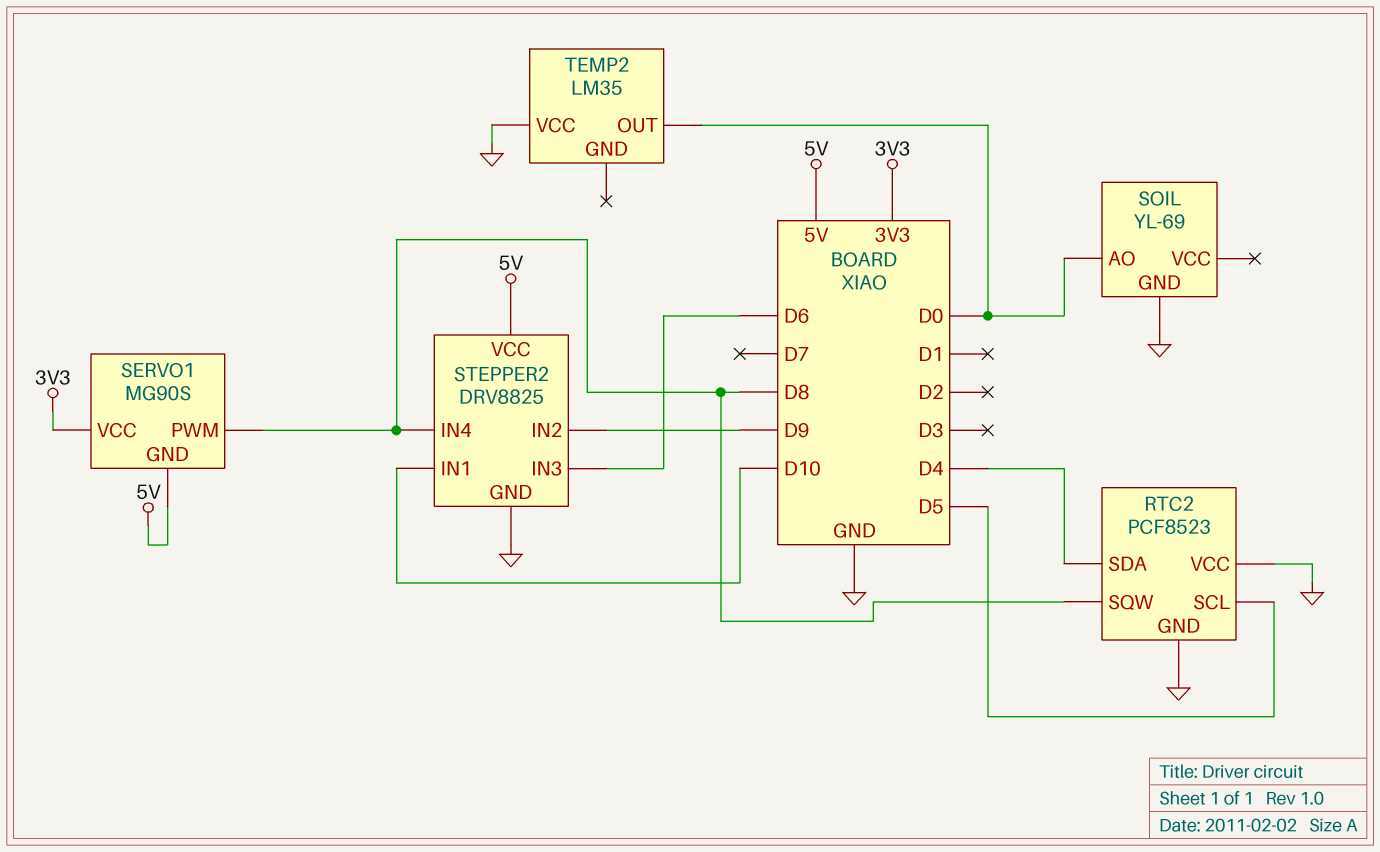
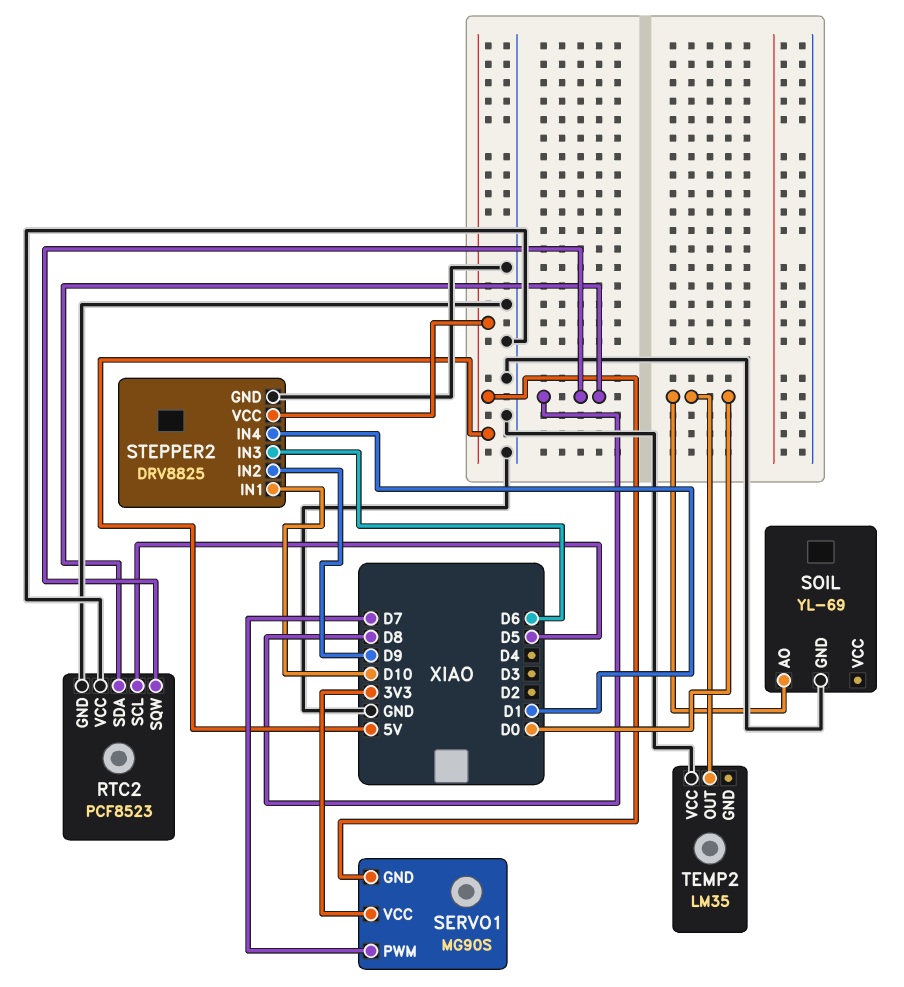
RTC2 pin SDA: D4 -> D8
SERVO1 pin PWM: D8 -> D7
STEPPER2 pin IN4: D8 -> D1

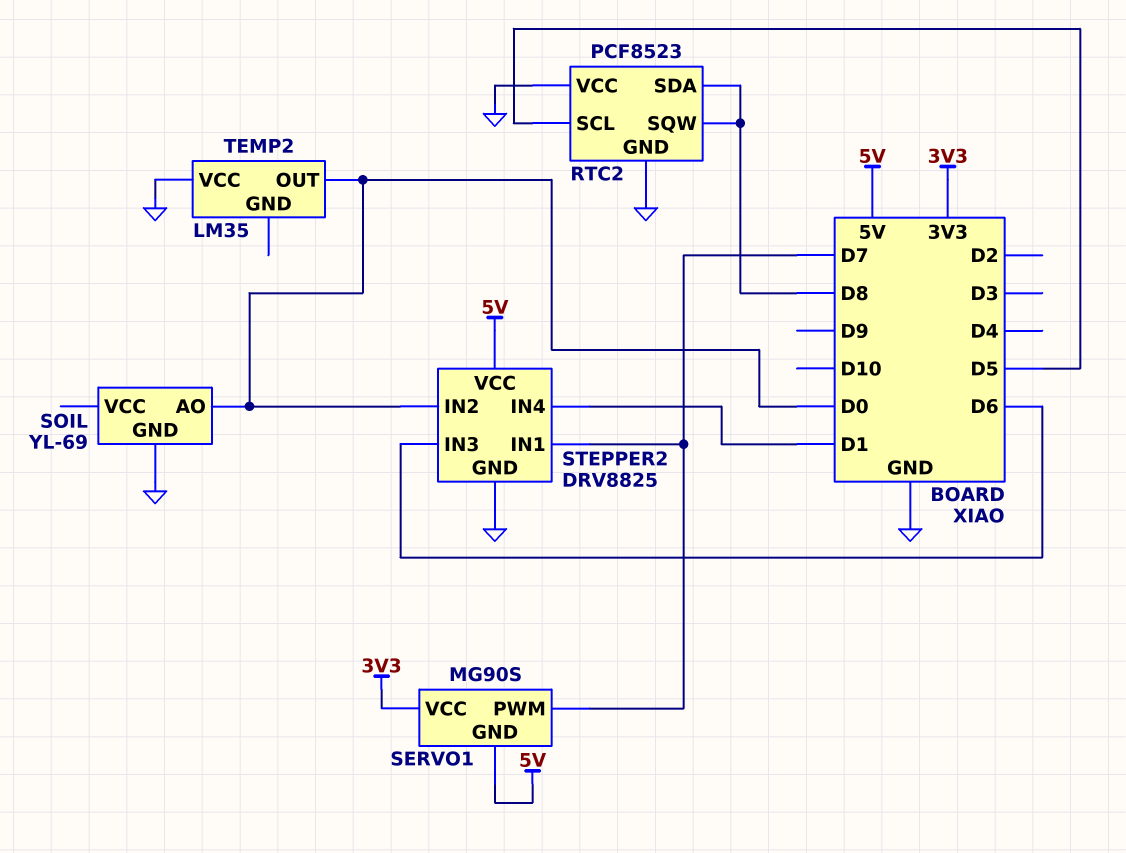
STEPPER2 pin IN1: D10 -> D7
STEPPER2 pin IN2: D9 -> D0

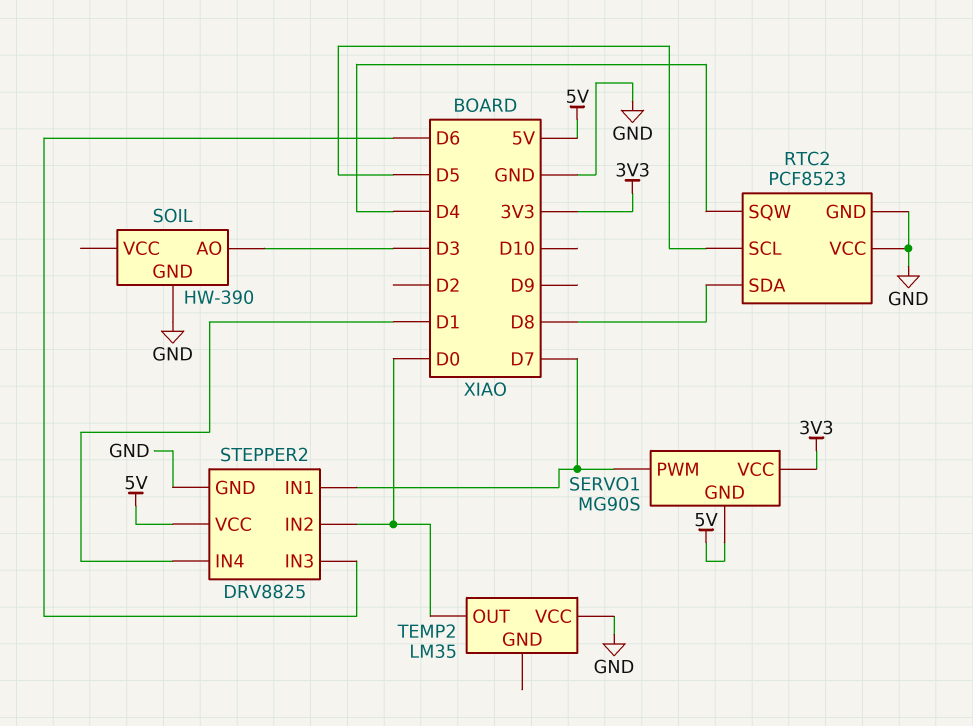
RTC2 pin SQW: D8 -> D4
SOIL: YL-69 -> HW-390
SOIL pin AO: D0 -> D3

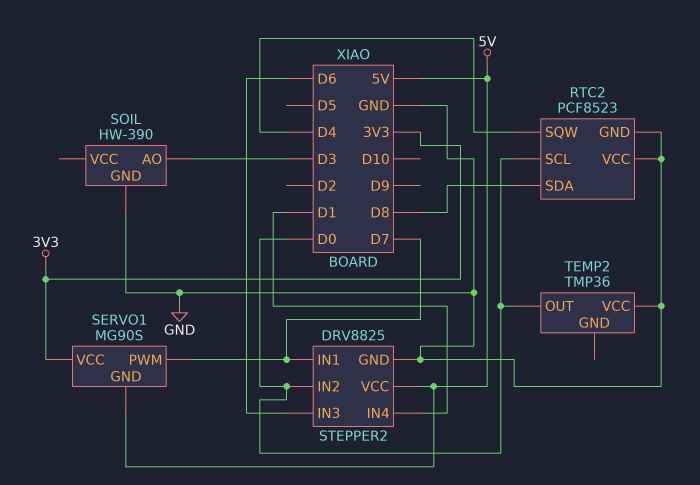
RTC2 pin SCL: D5 -> D0
TEMP2: LM35 -> TMP36

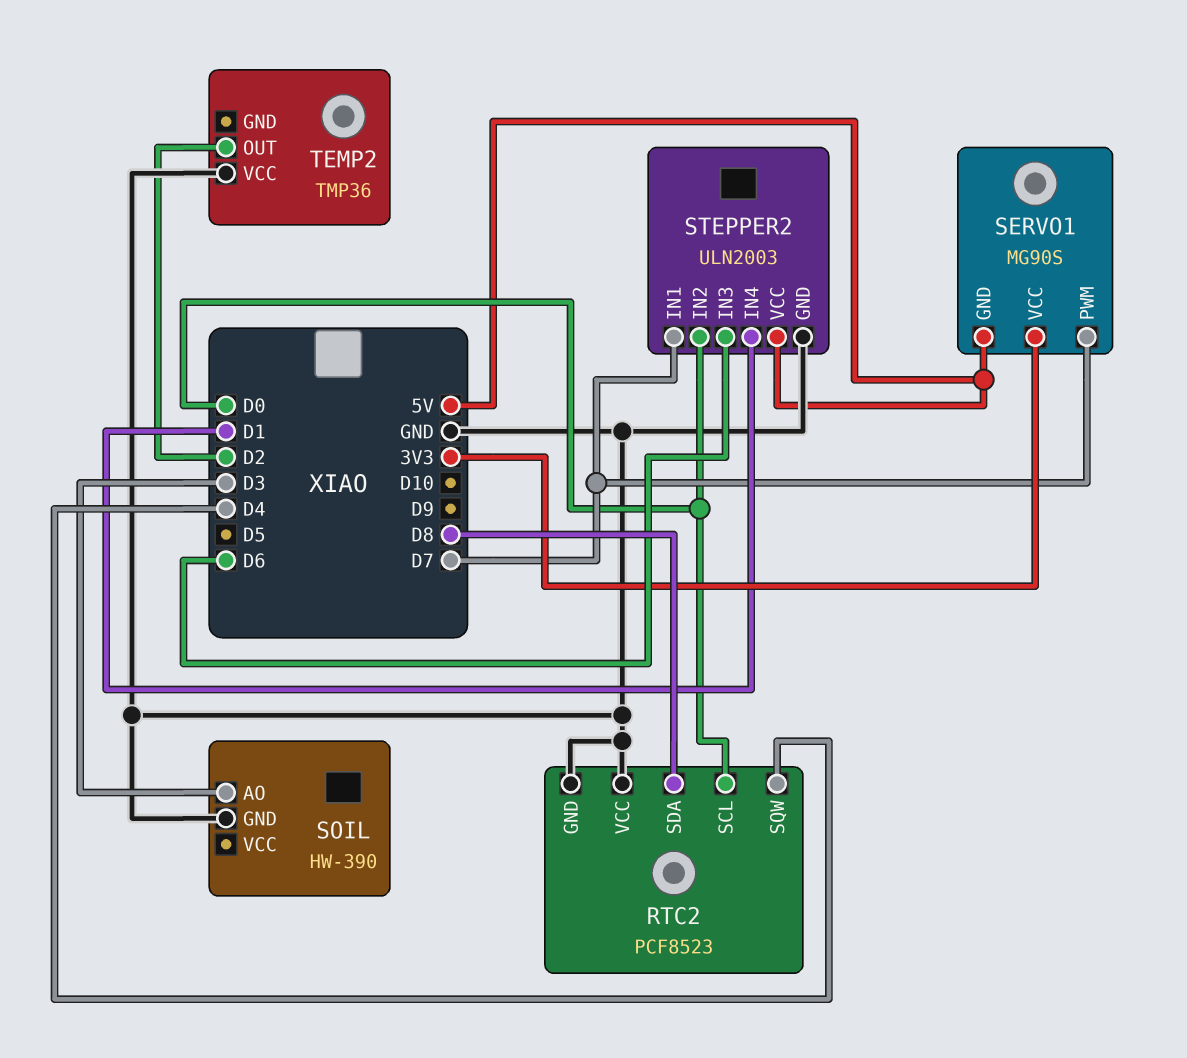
STEPPER2: DRV8825 -> ULN2003
TEMP2 pin OUT: D0 -> D2

